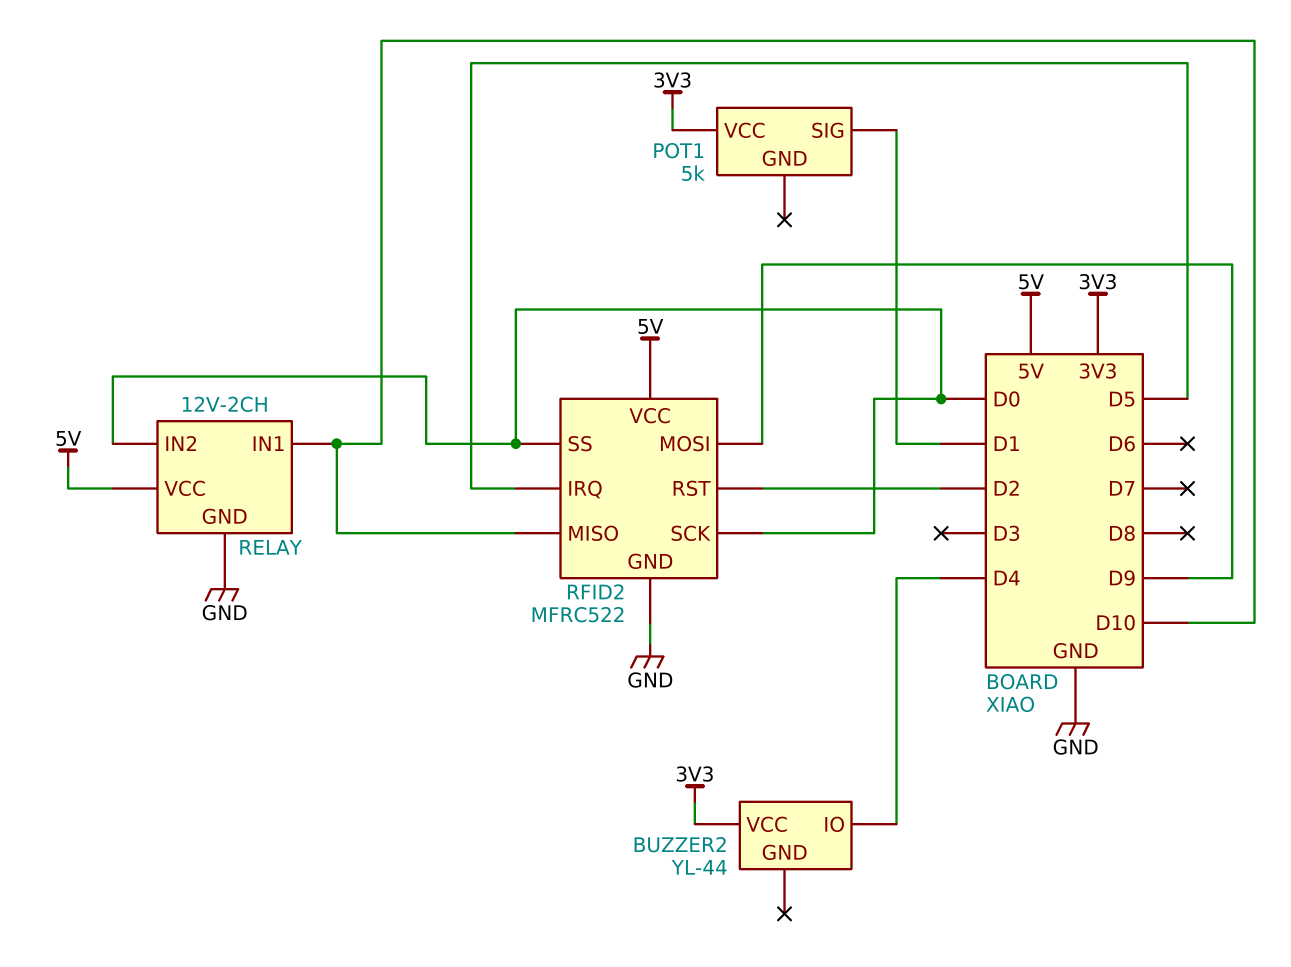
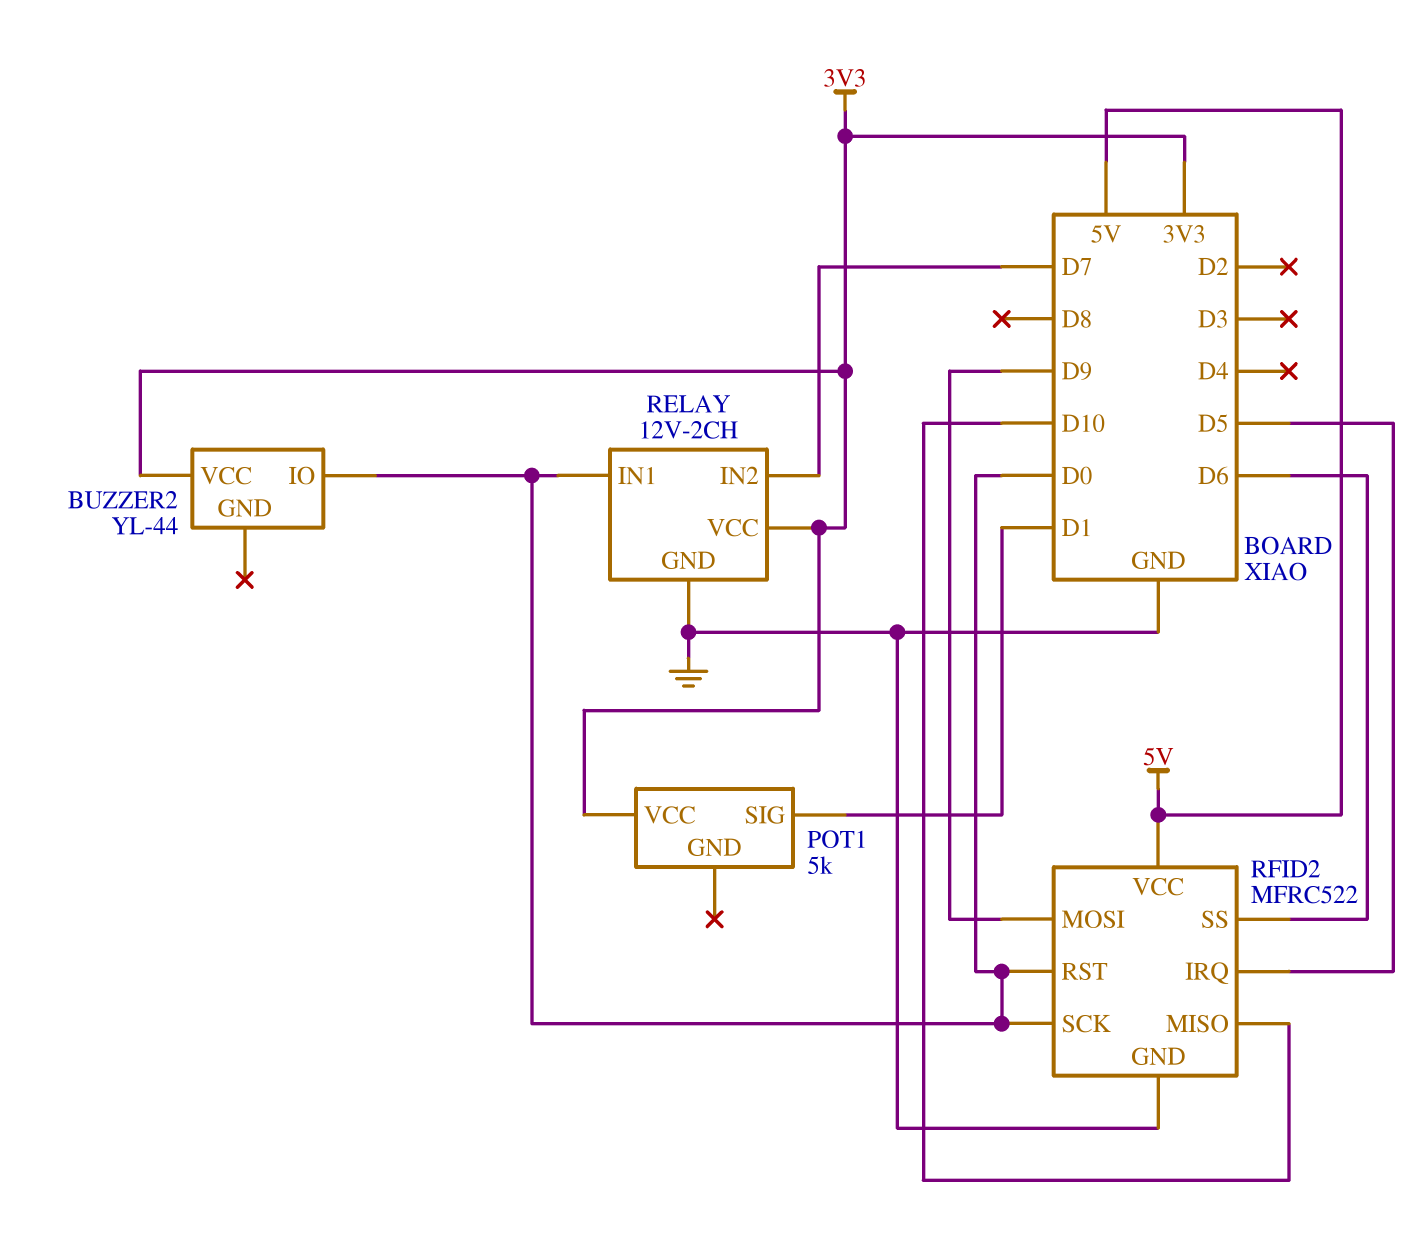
BUZZER2 pin IO: D4 -> D0
RELAY pin IN1: D10 -> D0
RELAY pin IN2: D0 -> D7
RELAY pin VCC: 5V -> 3V3
RFID2 pin RST: D2 -> D0
RFID2 pin SS: D0 -> D6

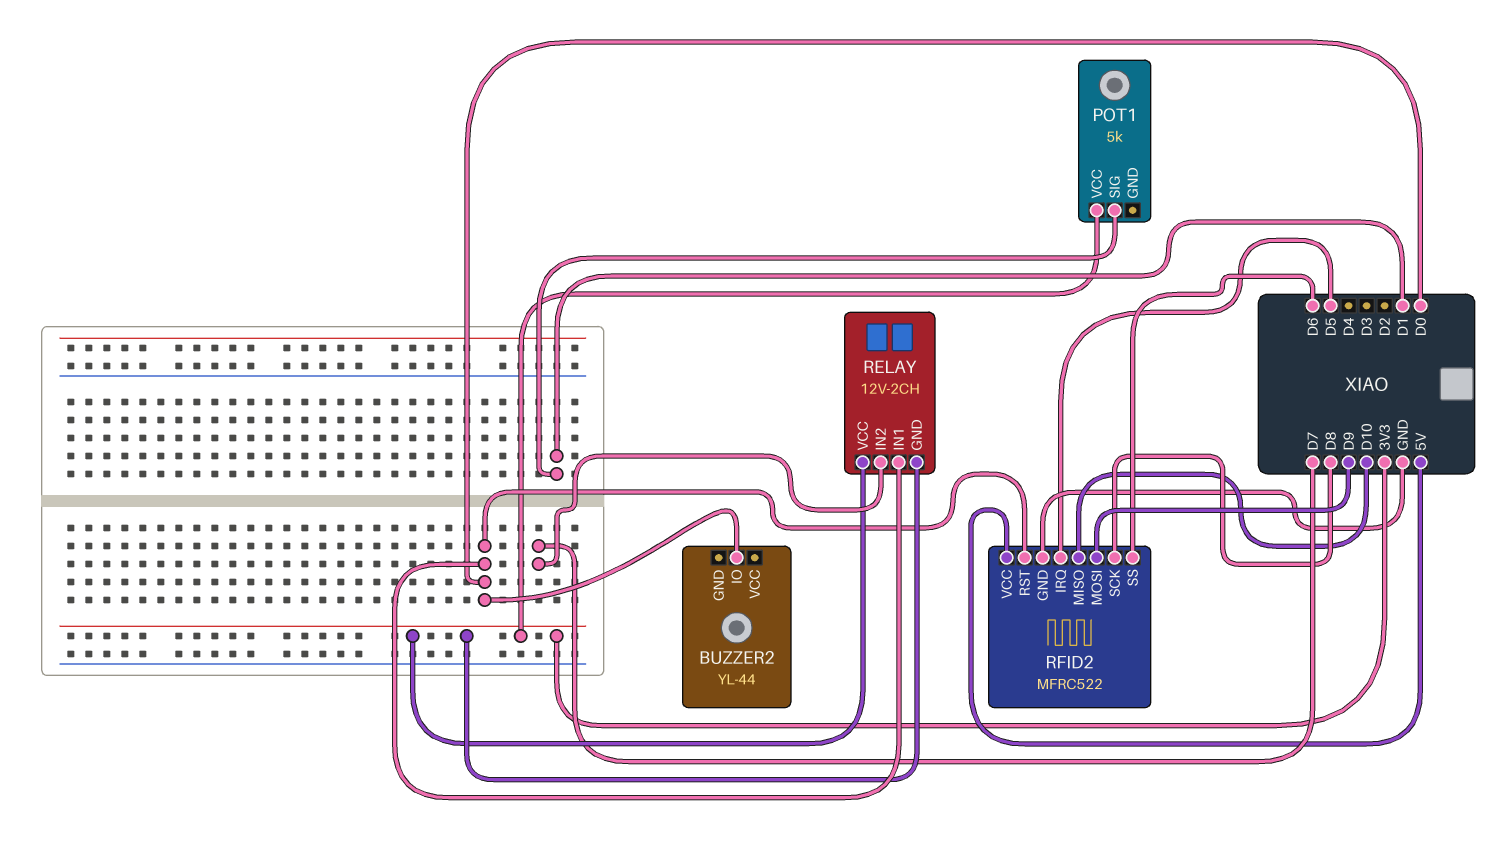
BUZZER2 pin VCC: 3V3 -> none
RELAY pin GND: GND -> 3V3
RFID2 pin SCK: D0 -> D8

